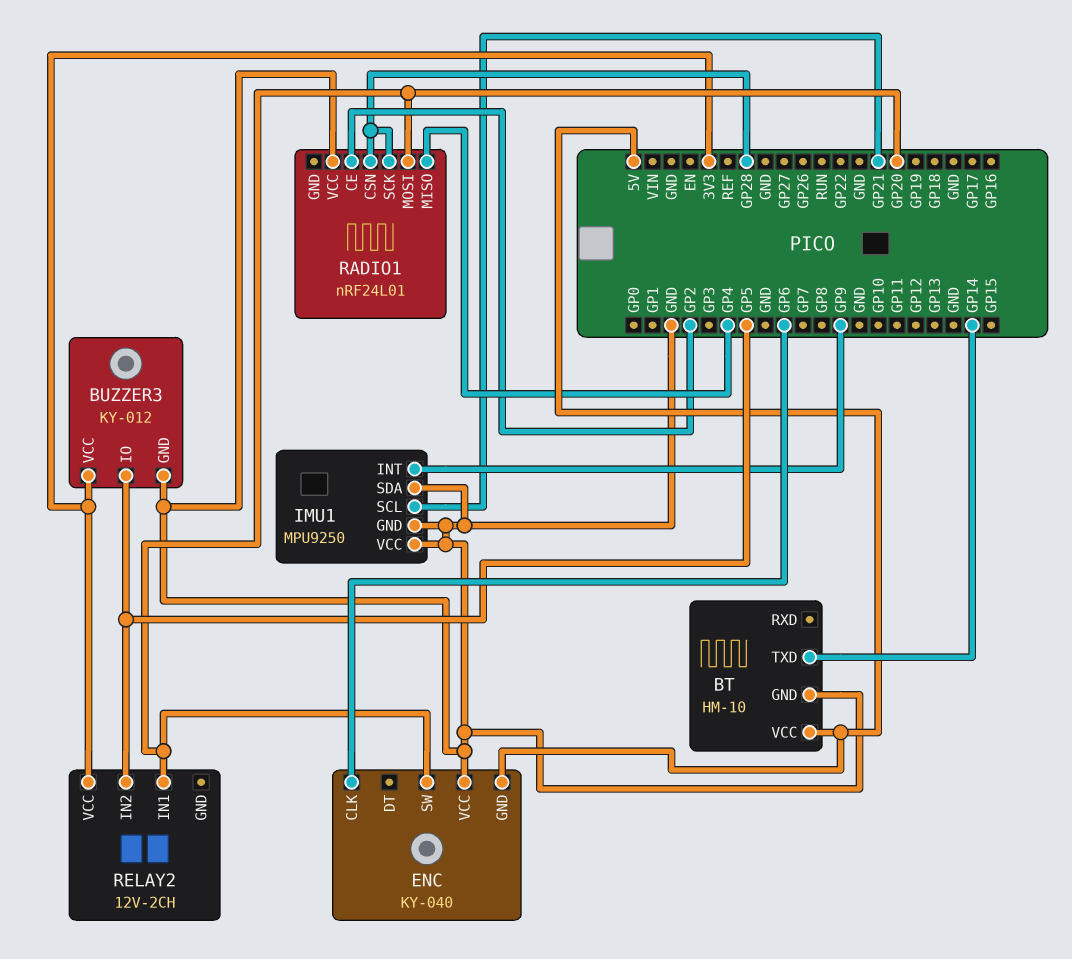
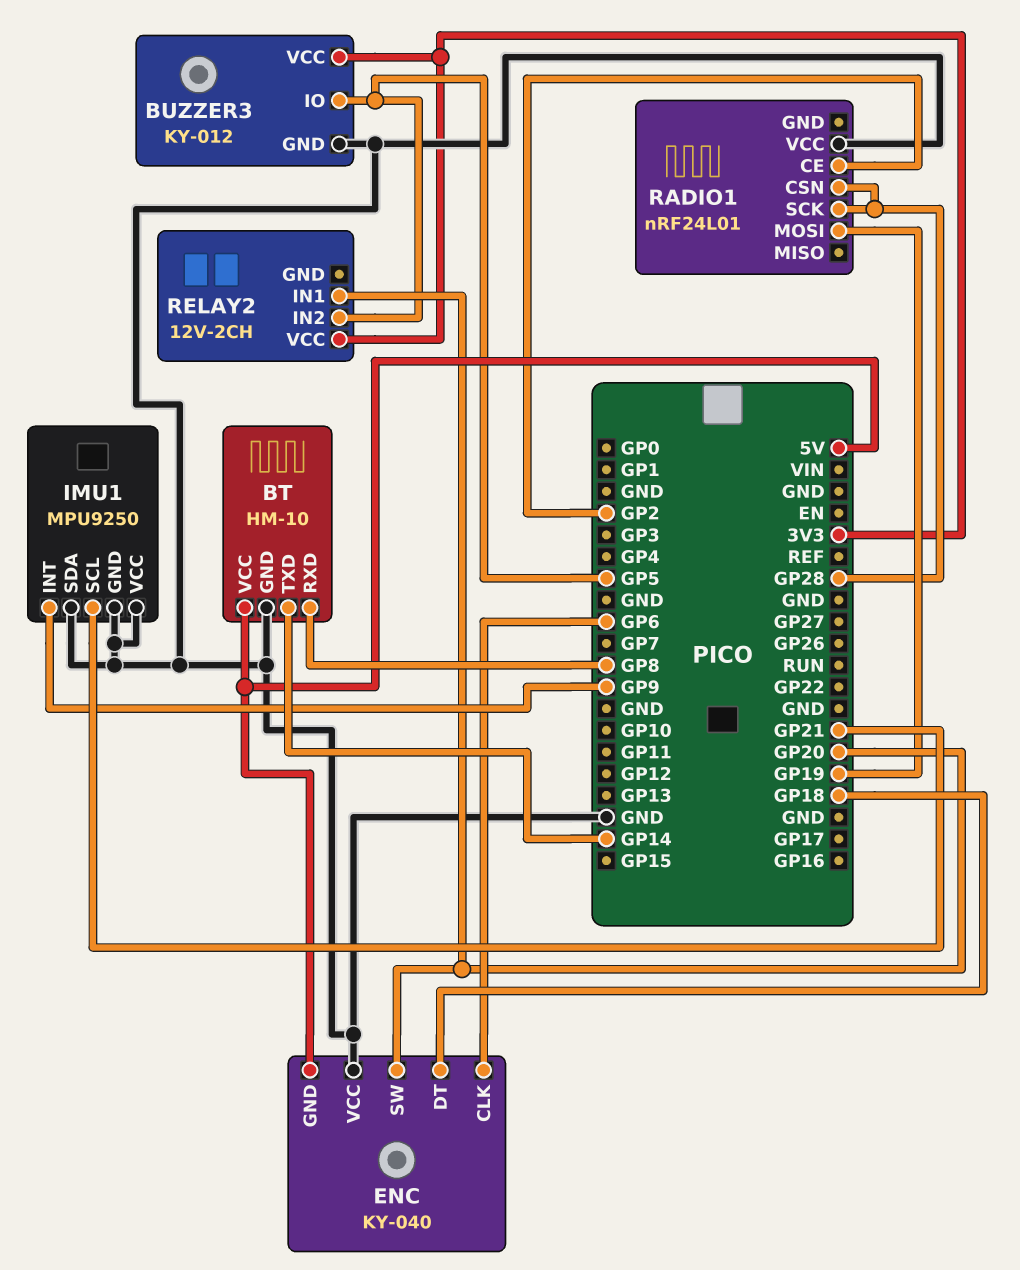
BT pin RXD: none -> GP8
ENC pin DT: none -> GP18
RADIO1 pin MISO: GP4 -> none
RADIO1 pin MOSI: GP20 -> GP19

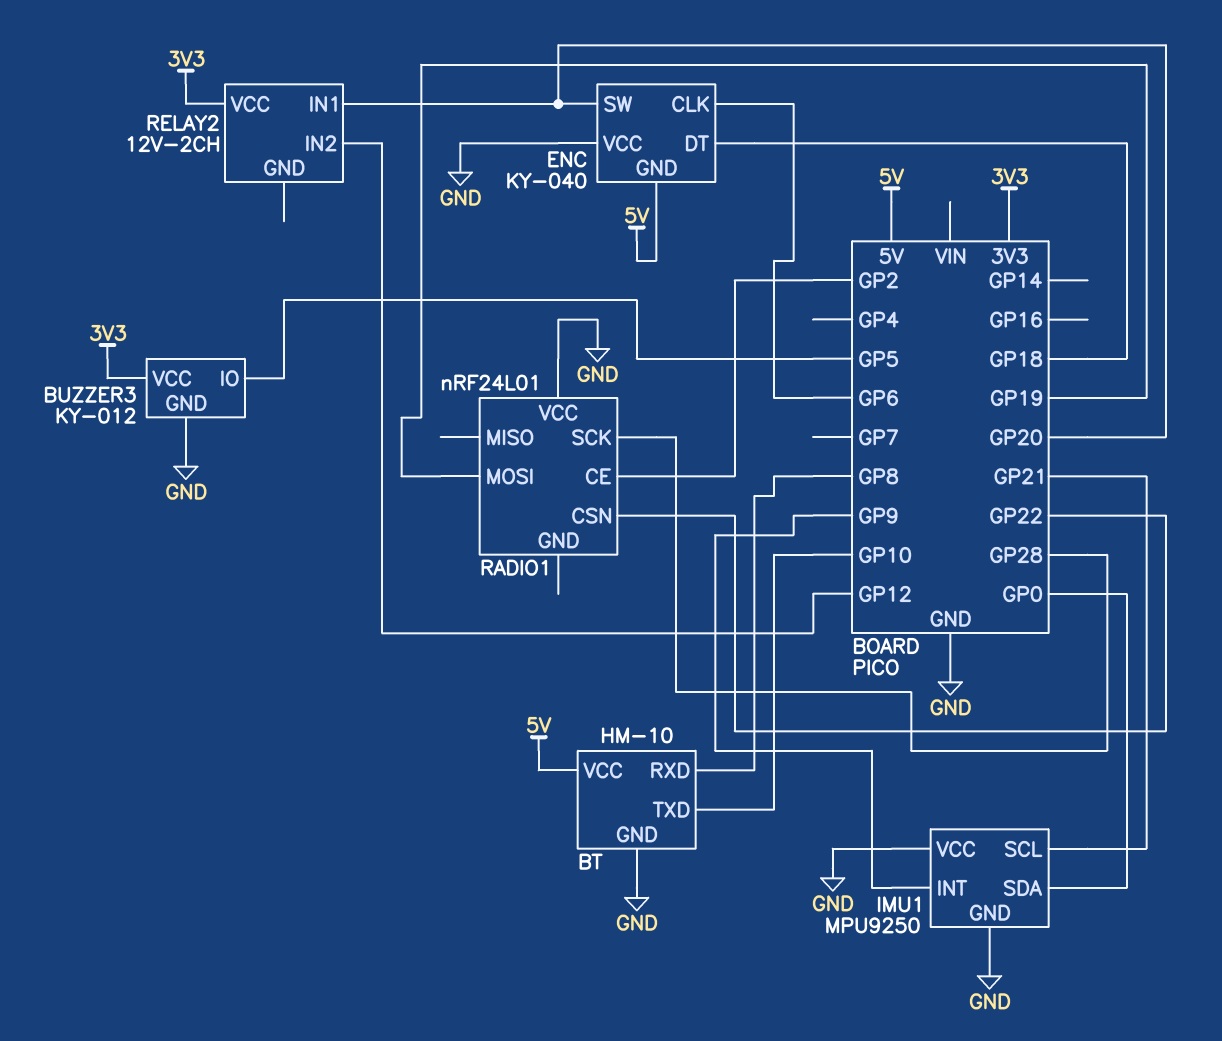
BT pin TXD: GP14 -> GP10
IMU1 pin SDA: GND -> GP0
RADIO1 pin CSN: GP28 -> GP22
RELAY2 pin IN2: GP5 -> GP12

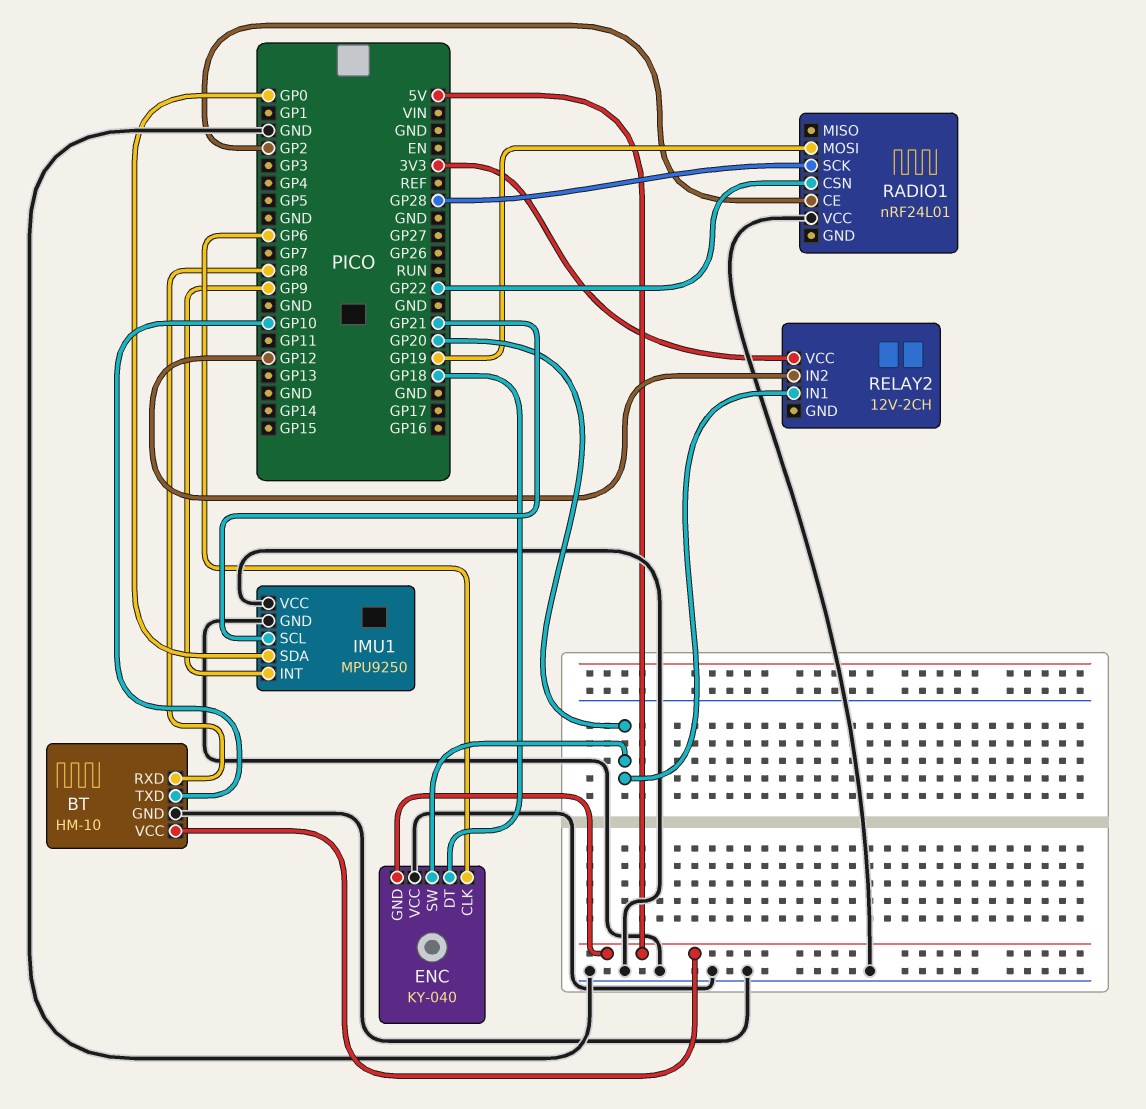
BUZZER3: KY-012 -> none
BUZZER3 pin GND: GND -> none
BUZZER3 pin IO: GP5 -> none
BUZZER3 pin VCC: 3V3 -> none

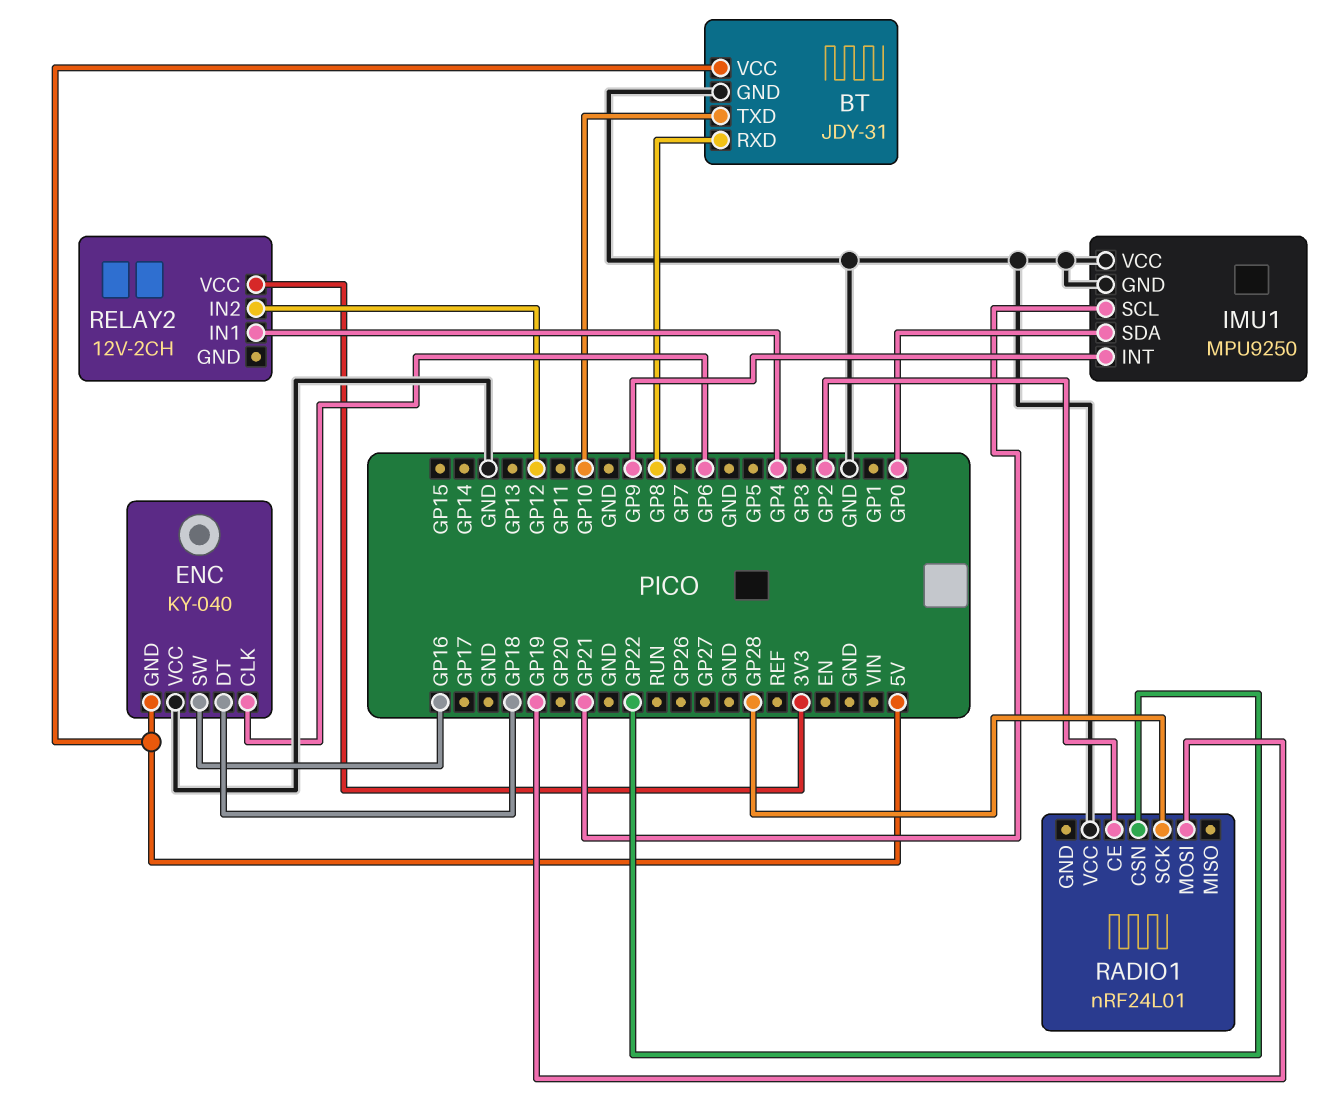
BT: HM-10 -> JDY-31
ENC pin SW: GP20 -> GP16
RELAY2 pin IN1: GP20 -> GP4

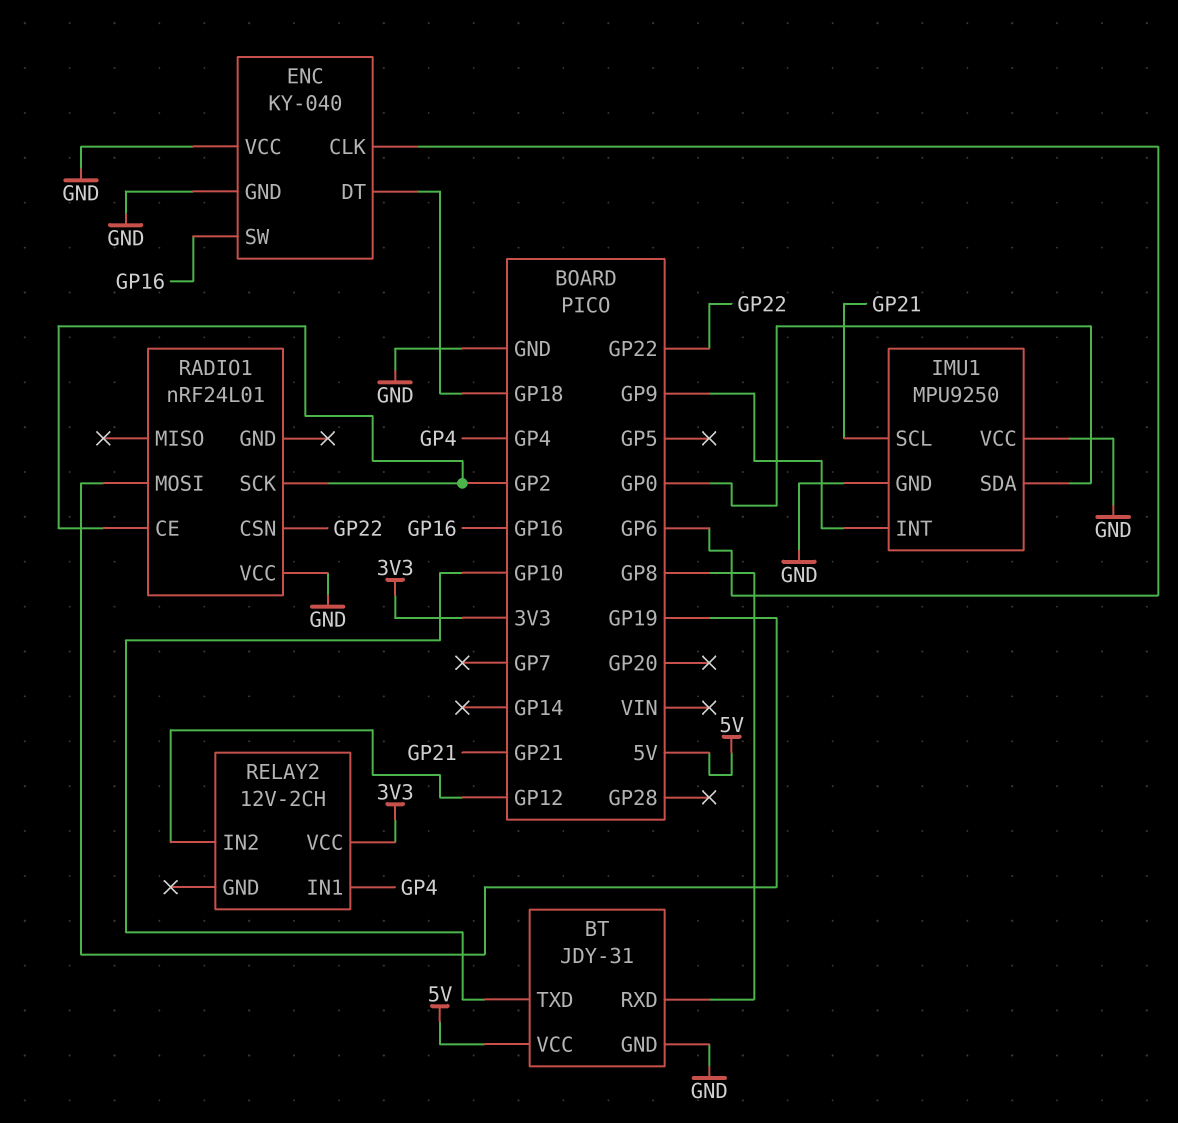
ENC pin GND: 5V -> GND
RADIO1 pin SCK: GP28 -> GP2

